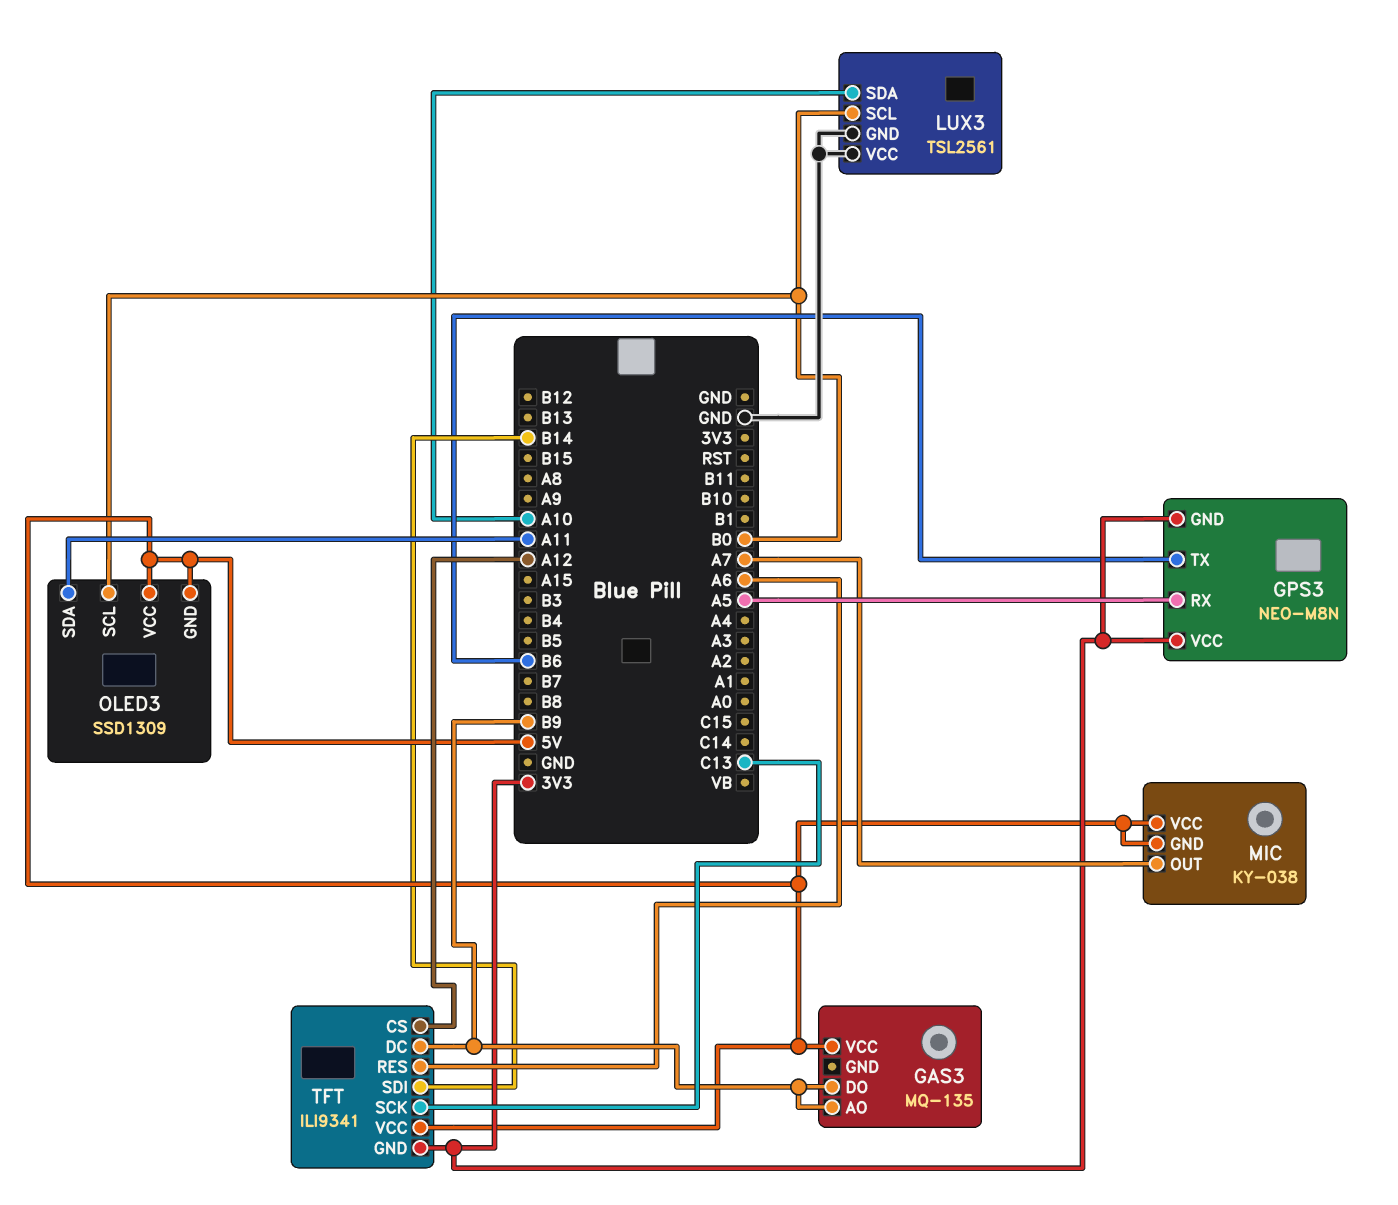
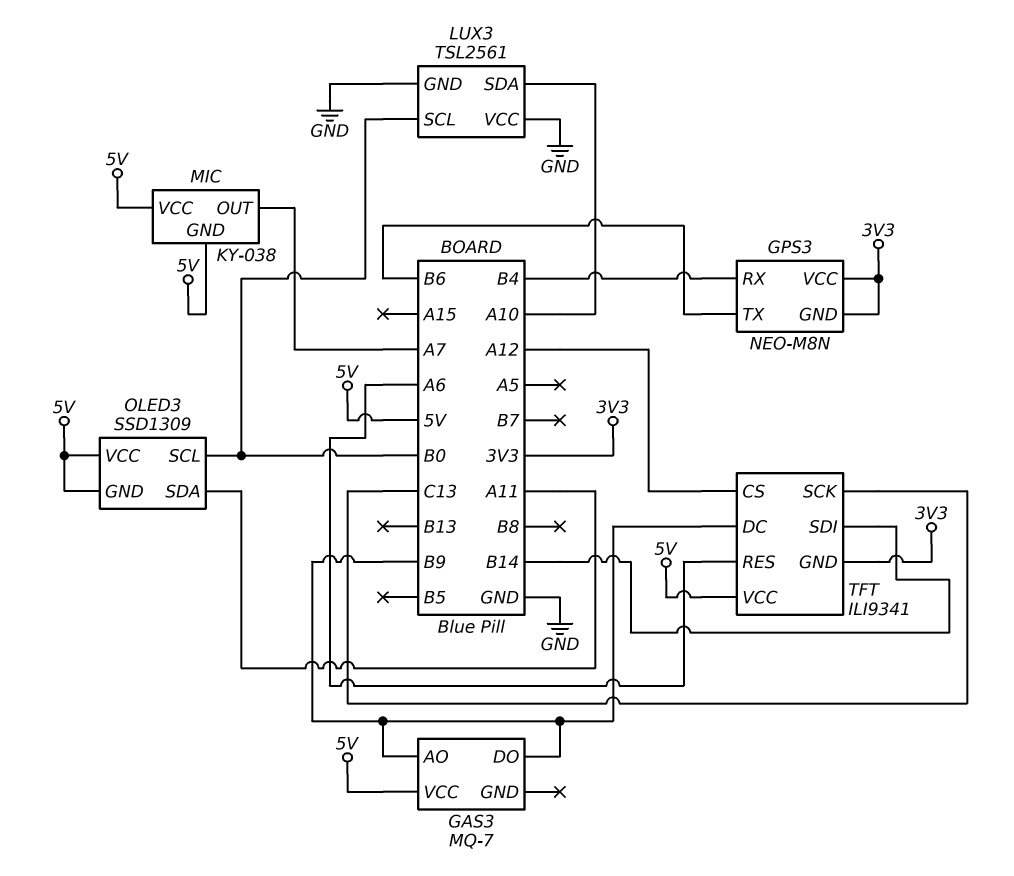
GAS3: MQ-135 -> MQ-7
GPS3 pin RX: A5 -> B4

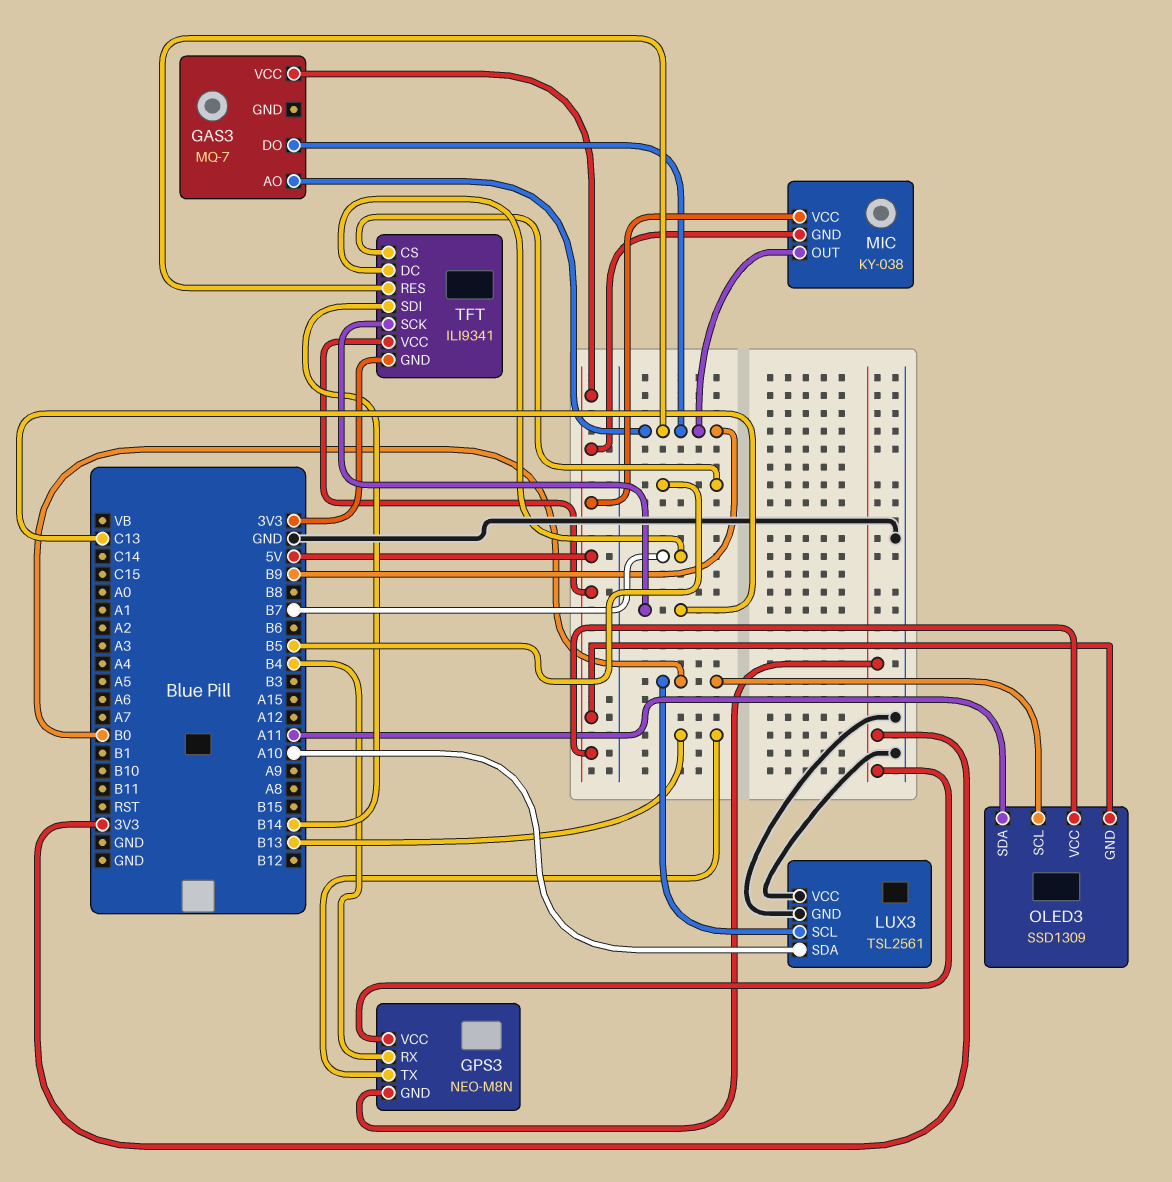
GPS3 pin TX: B6 -> B13
MIC pin OUT: A7 -> B9
TFT pin CS: A12 -> B5
TFT pin DC: B9 -> B7
TFT pin RES: A6 -> B9

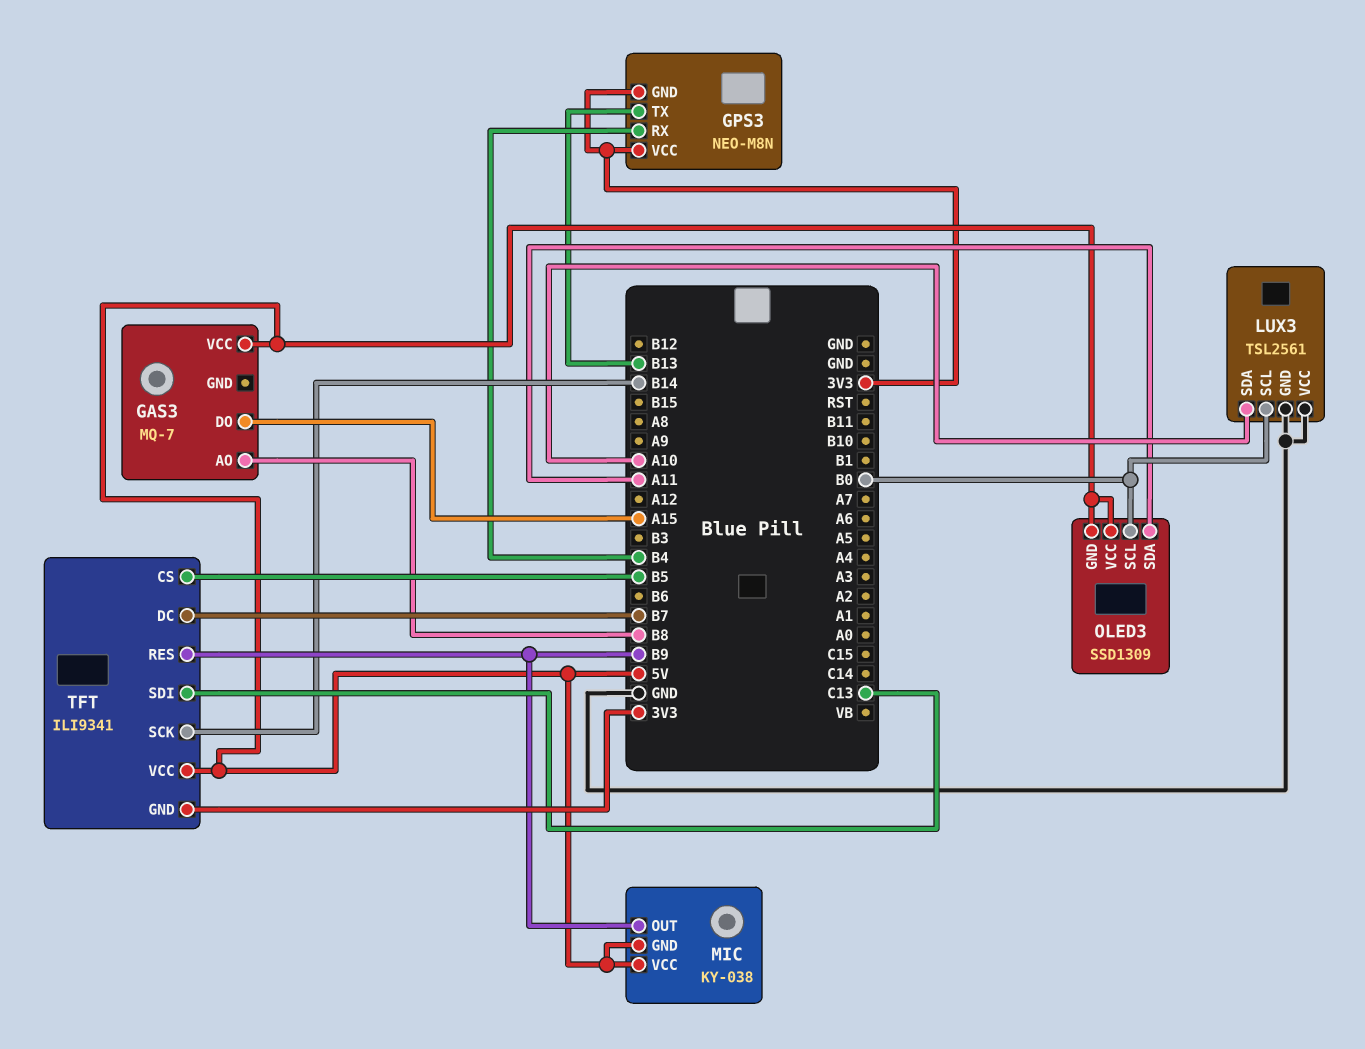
GAS3 pin AO: B9 -> B8
GAS3 pin DO: B9 -> A15
TFT pin SCK: C13 -> B14
TFT pin SDI: B14 -> C13

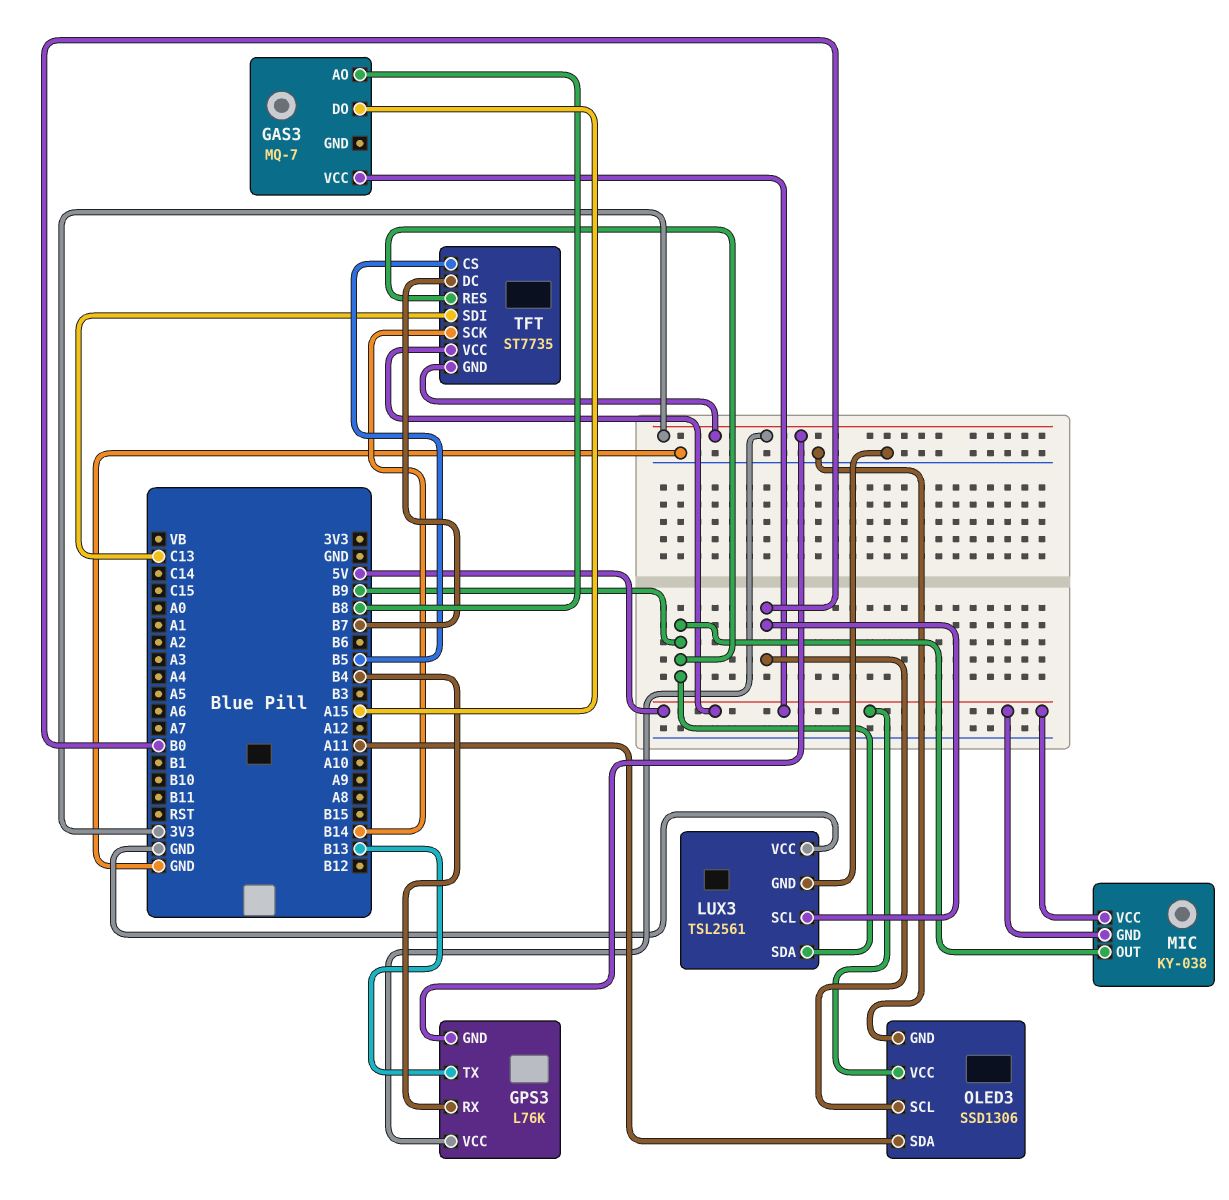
GPS3: NEO-M8N -> L76K
LUX3 pin SDA: A10 -> B9
OLED3: SSD1309 -> SSD1306
OLED3 pin GND: 5V -> GND
TFT: ILI9341 -> ST7735

